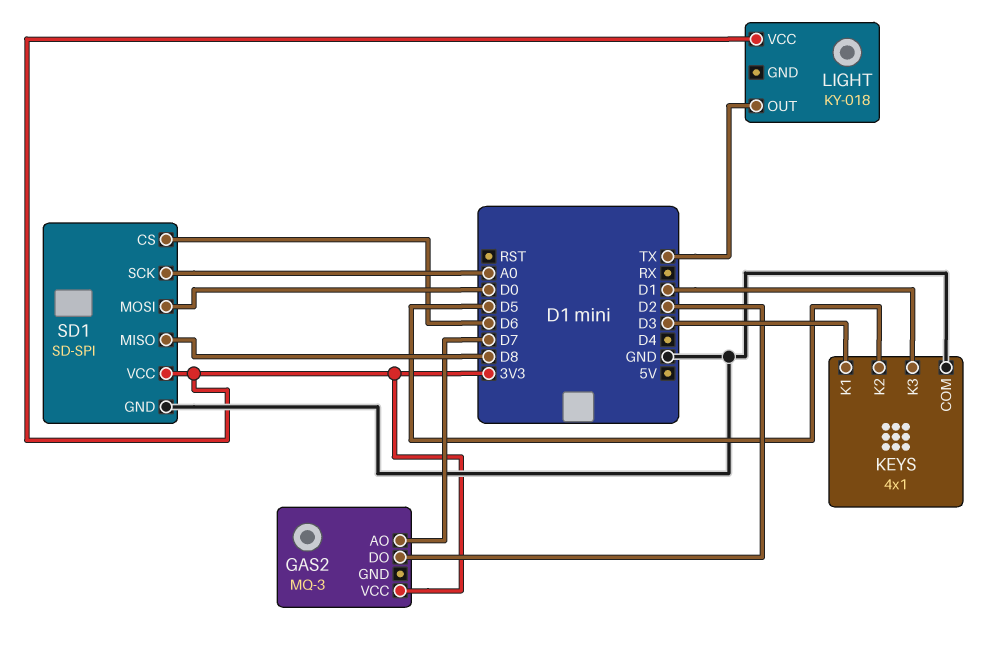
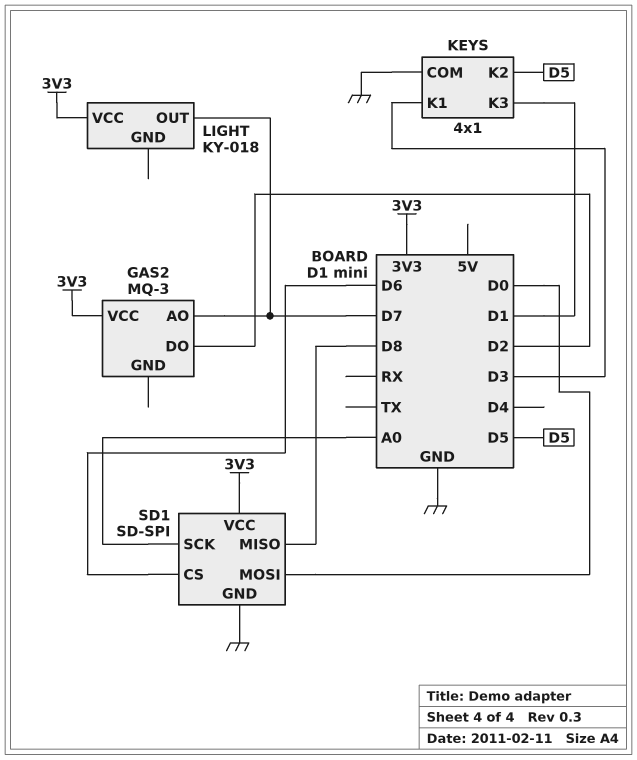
LIGHT pin OUT: TX -> D7

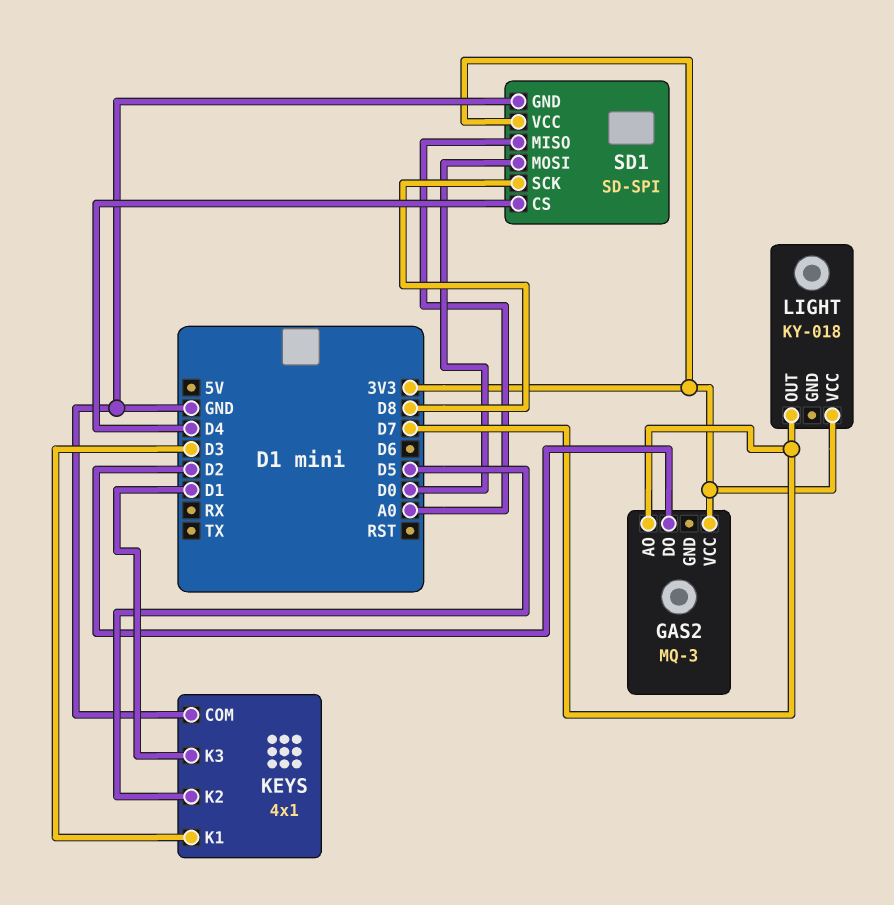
SD1 pin CS: D6 -> D4
SD1 pin MISO: D8 -> A0
SD1 pin SCK: A0 -> D8

